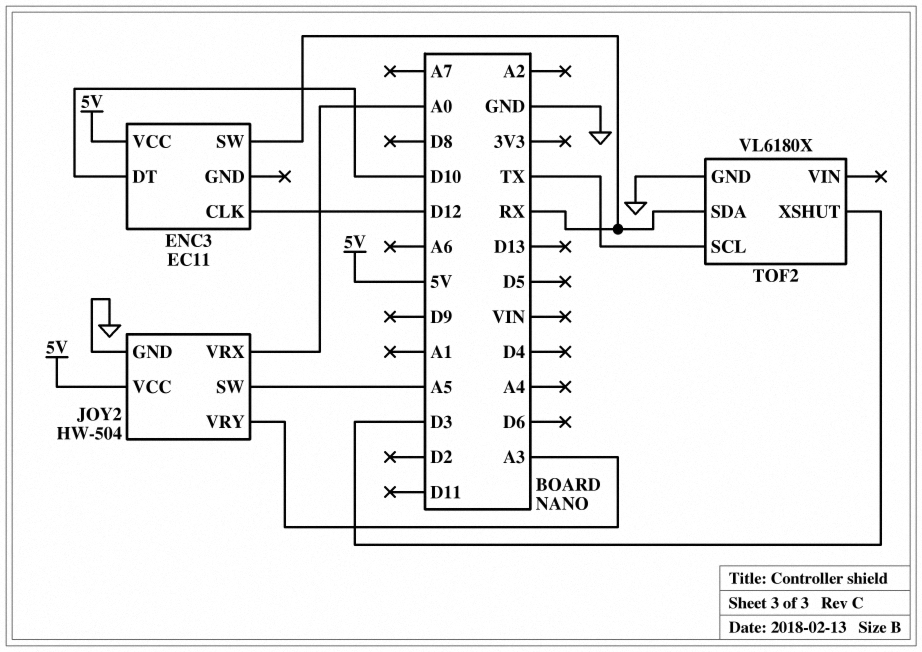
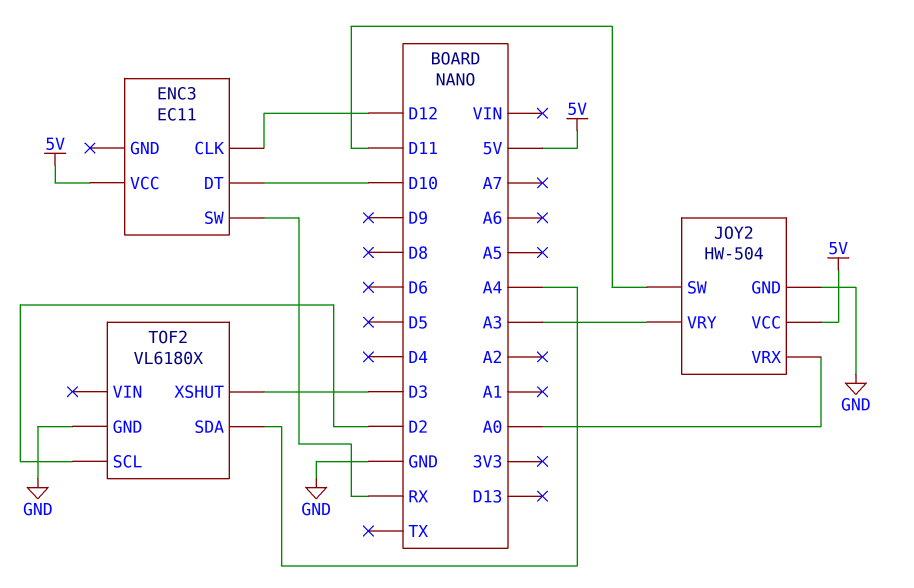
JOY2 pin SW: A5 -> D11
TOF2 pin SCL: TX -> D2
TOF2 pin SDA: RX -> A4

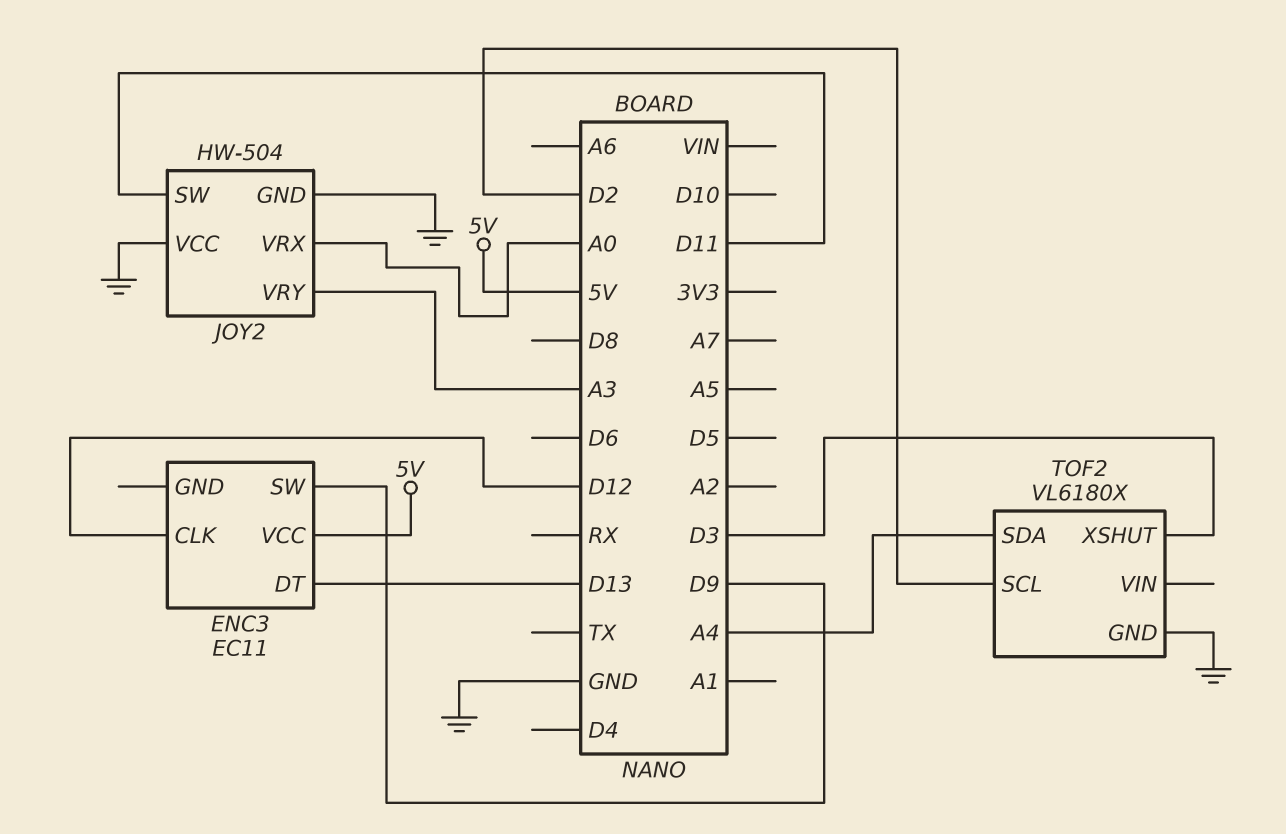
ENC3 pin DT: D10 -> D13
ENC3 pin SW: RX -> D9
JOY2 pin VCC: 5V -> GND

